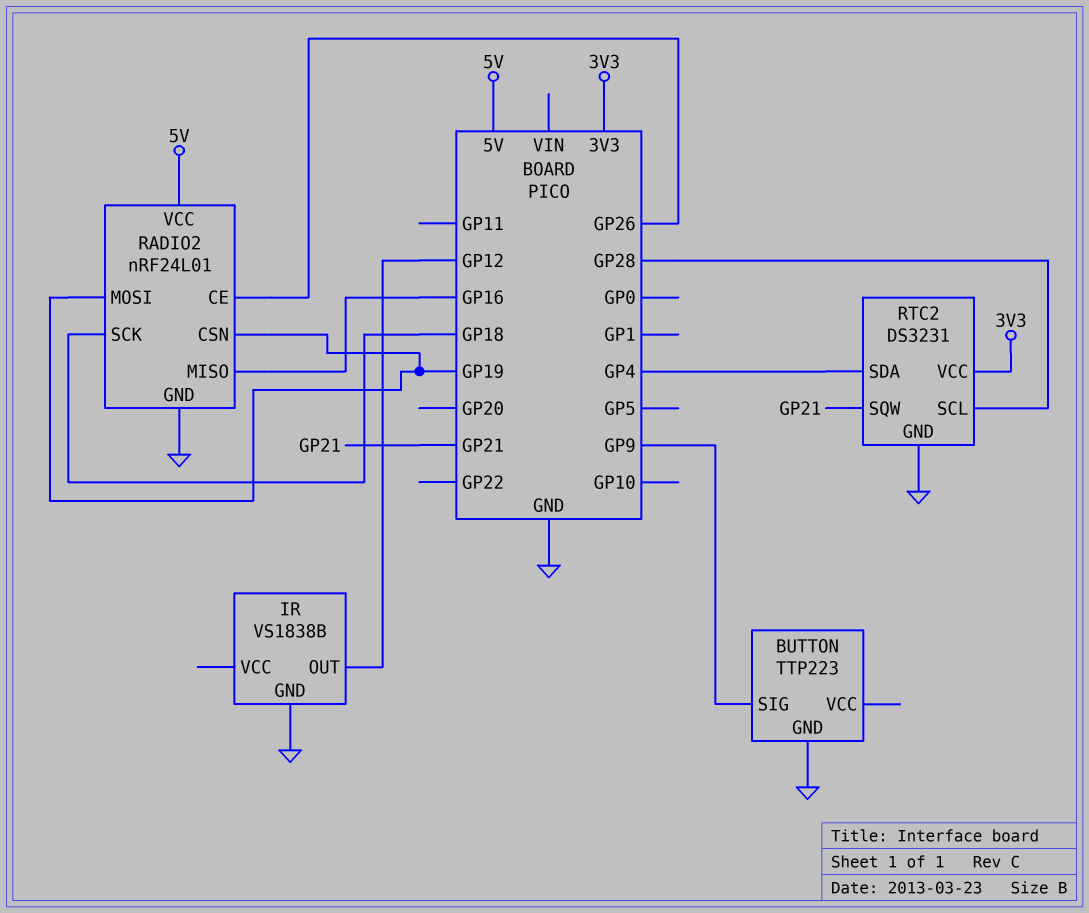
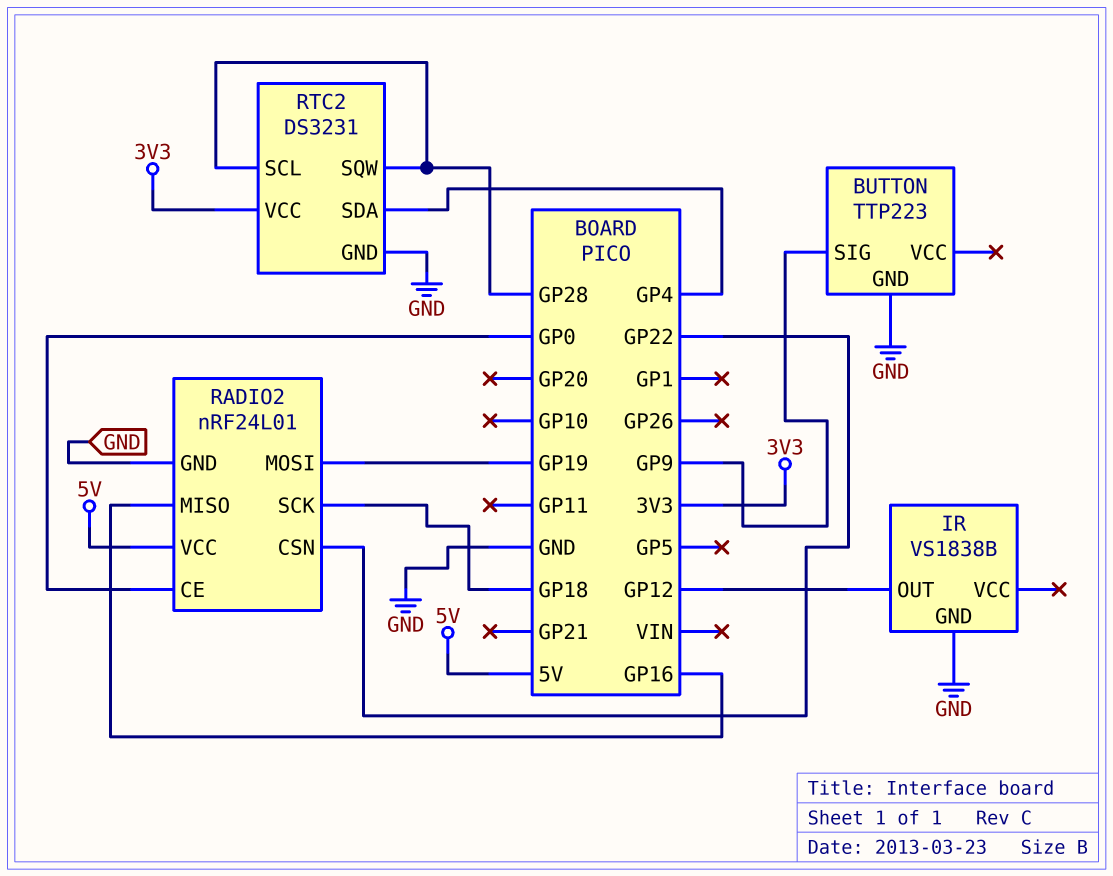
RADIO2 pin CE: GP26 -> GP0
RADIO2 pin CSN: GP19 -> GP22
RTC2 pin SQW: GP21 -> GP28

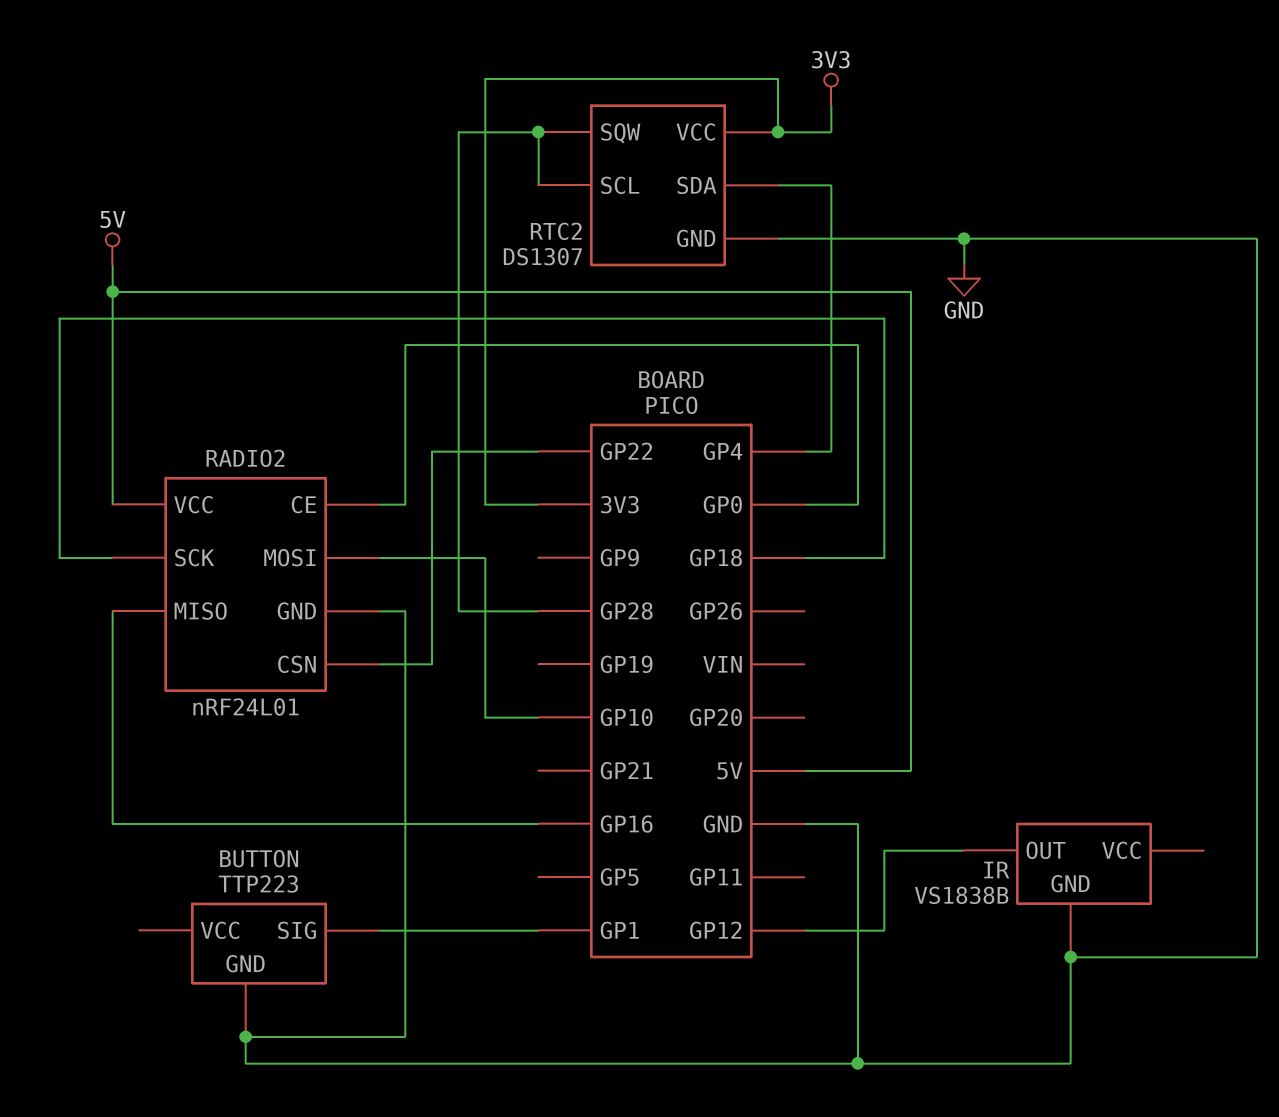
BUTTON pin SIG: GP9 -> GP1
RADIO2 pin MOSI: GP19 -> GP10
RTC2: DS3231 -> DS1307

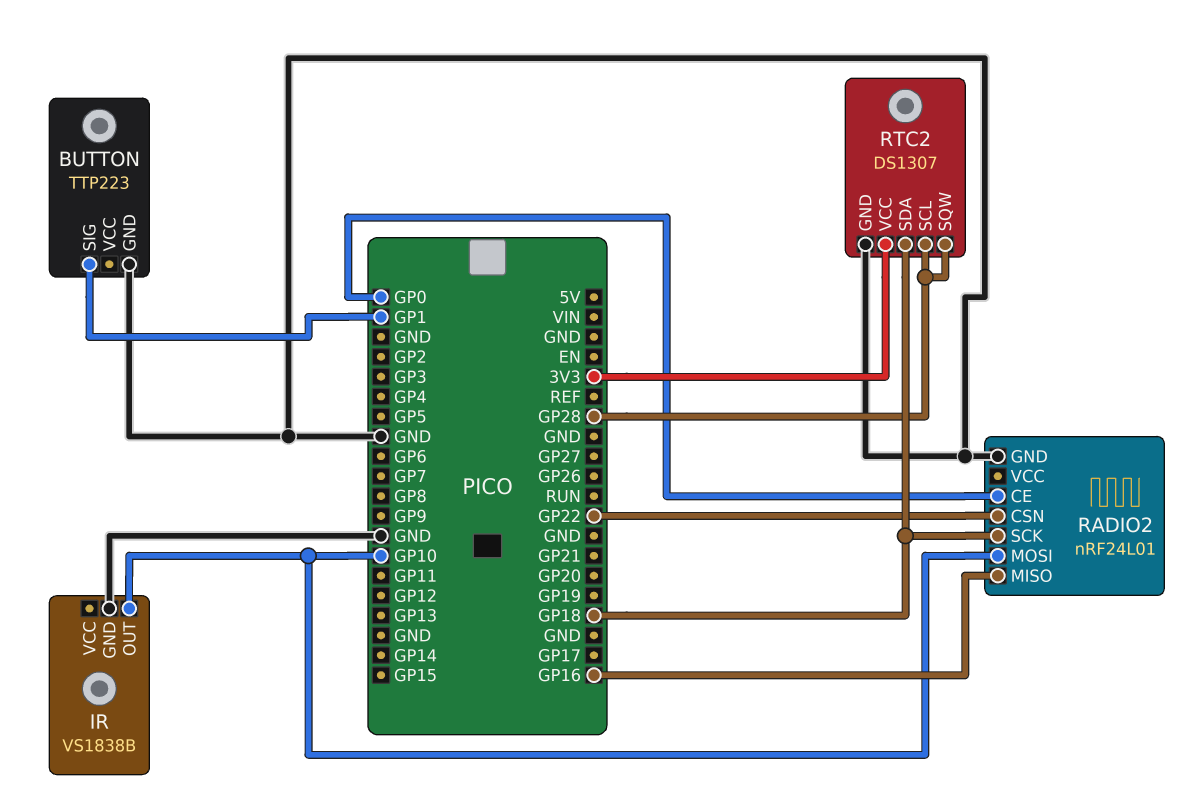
IR pin OUT: GP12 -> GP10
RADIO2 pin VCC: 5V -> none
RTC2 pin SDA: GP4 -> GP18

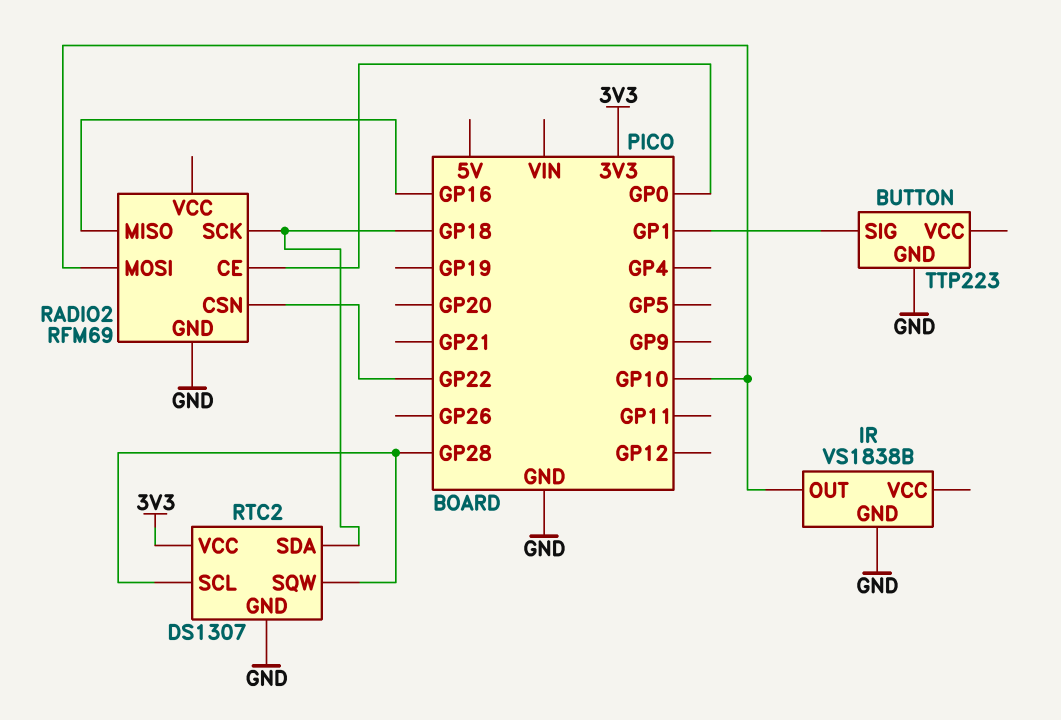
RADIO2: nRF24L01 -> RFM69

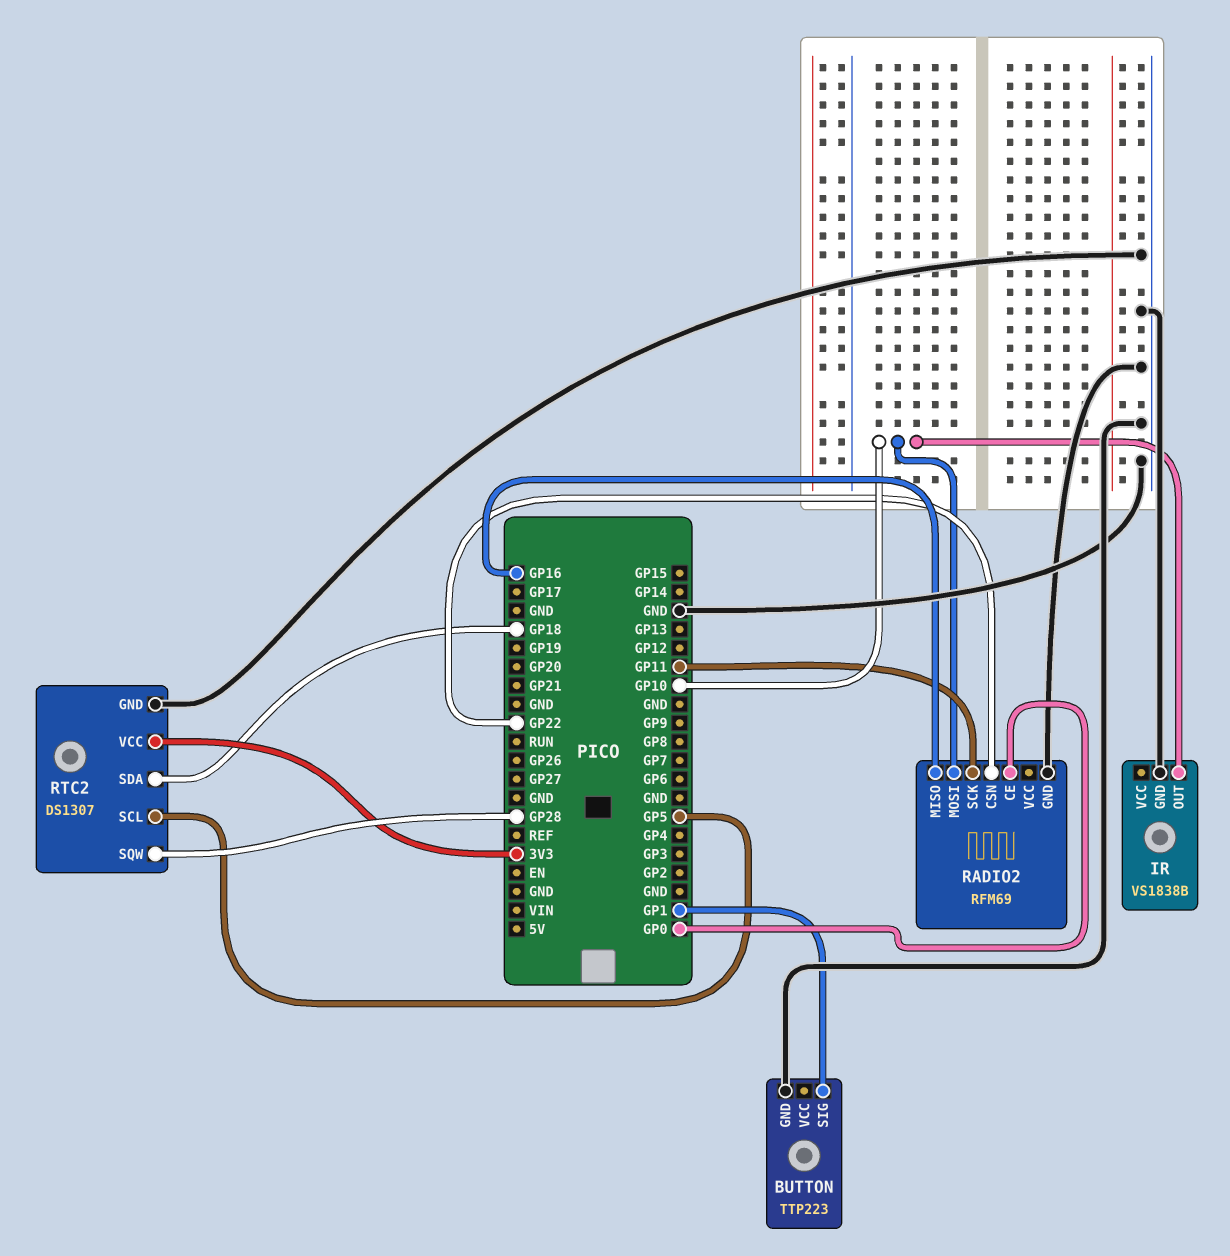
RADIO2 pin SCK: GP18 -> GP11
RTC2 pin SCL: GP28 -> GP5

